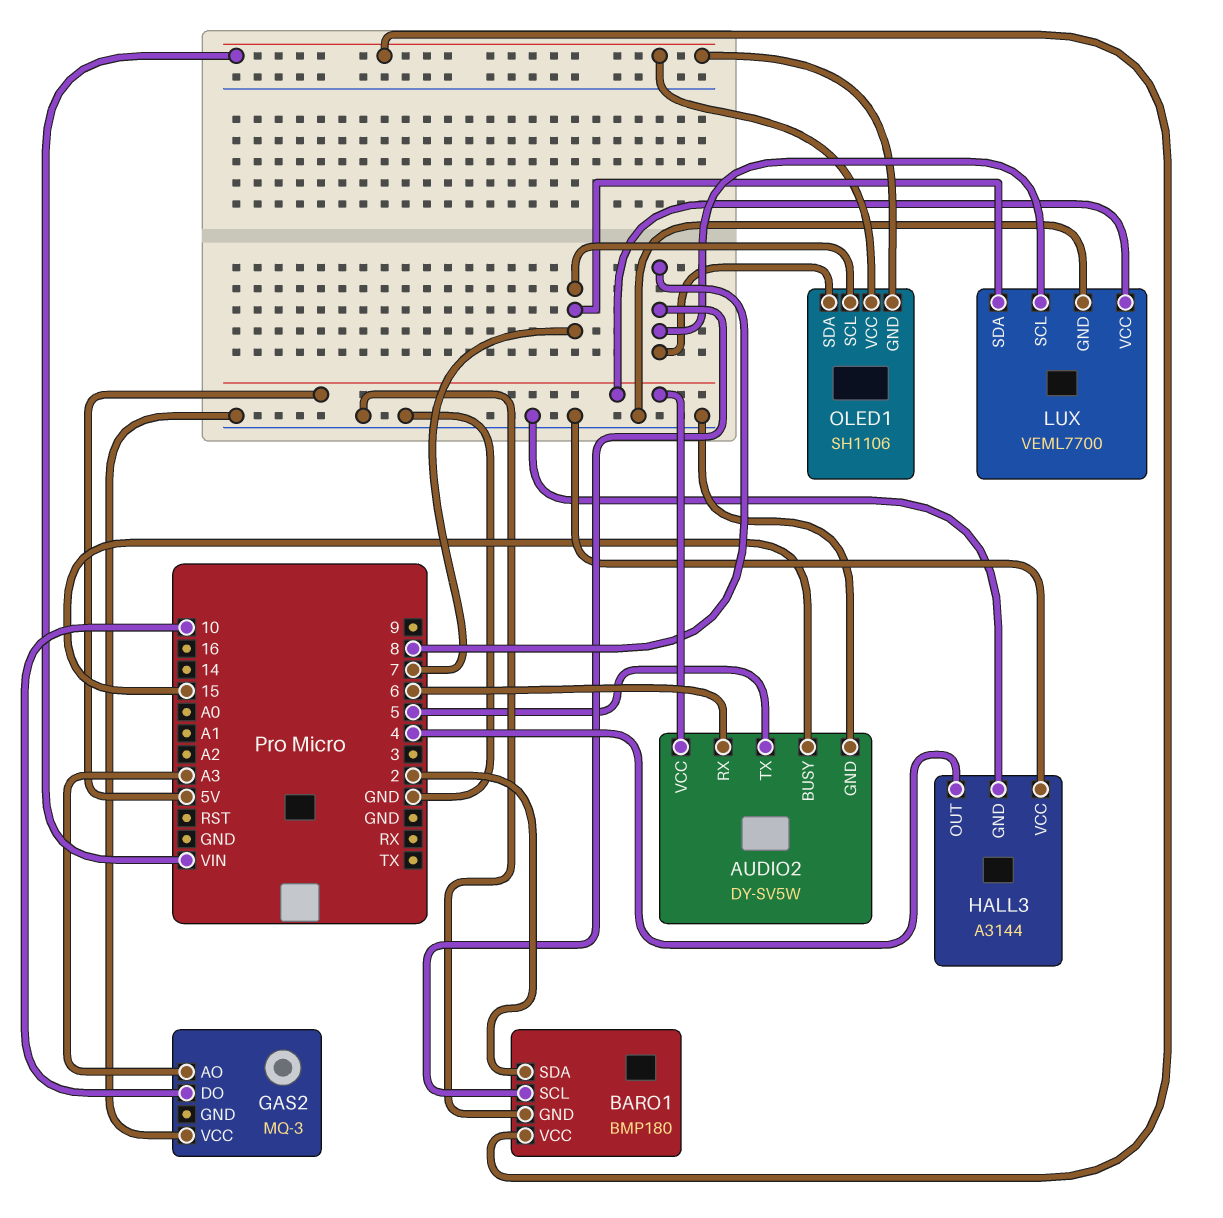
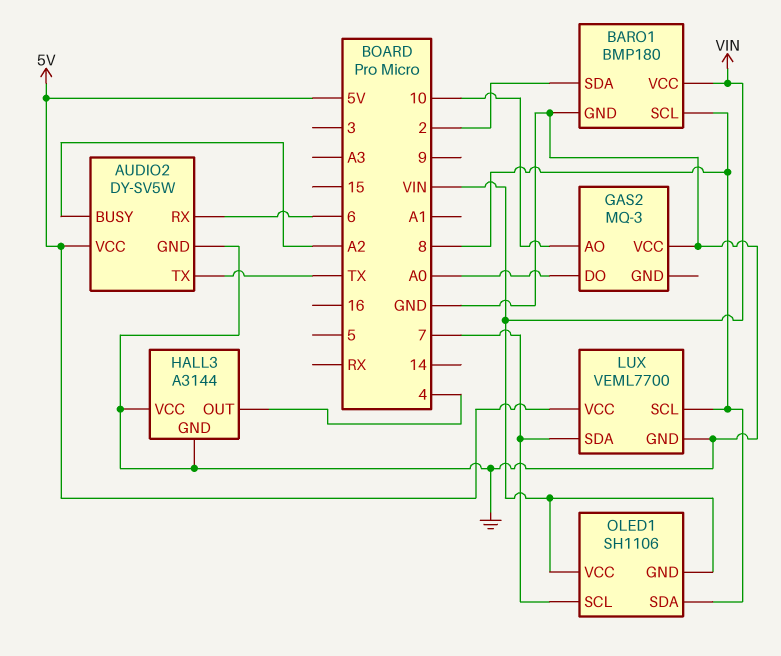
AUDIO2 pin BUSY: 15 -> A2
AUDIO2 pin TX: 5 -> TX
GAS2 pin AO: A3 -> 10
GAS2 pin DO: 10 -> A0

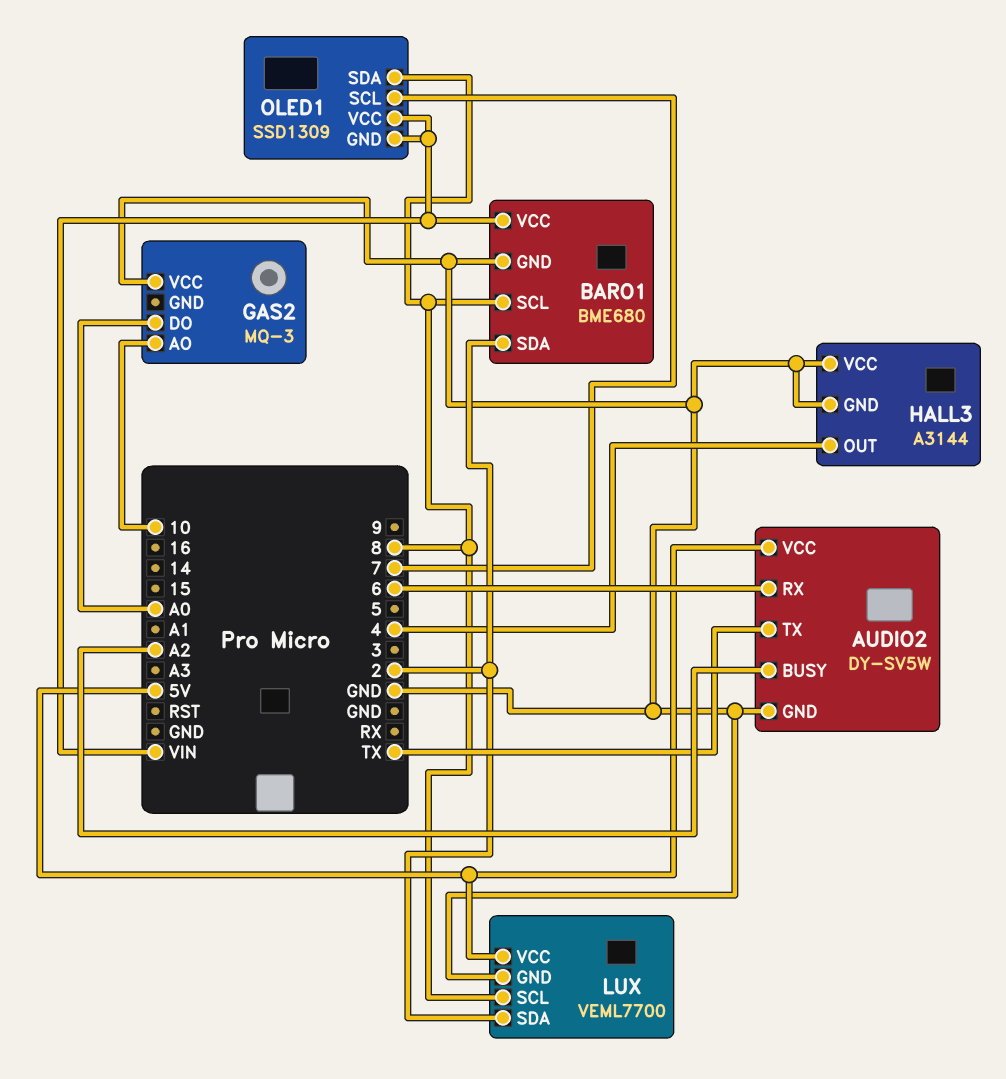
BARO1: BMP180 -> BME680
LUX pin SDA: 7 -> 2
OLED1: SH1106 -> SSD1309

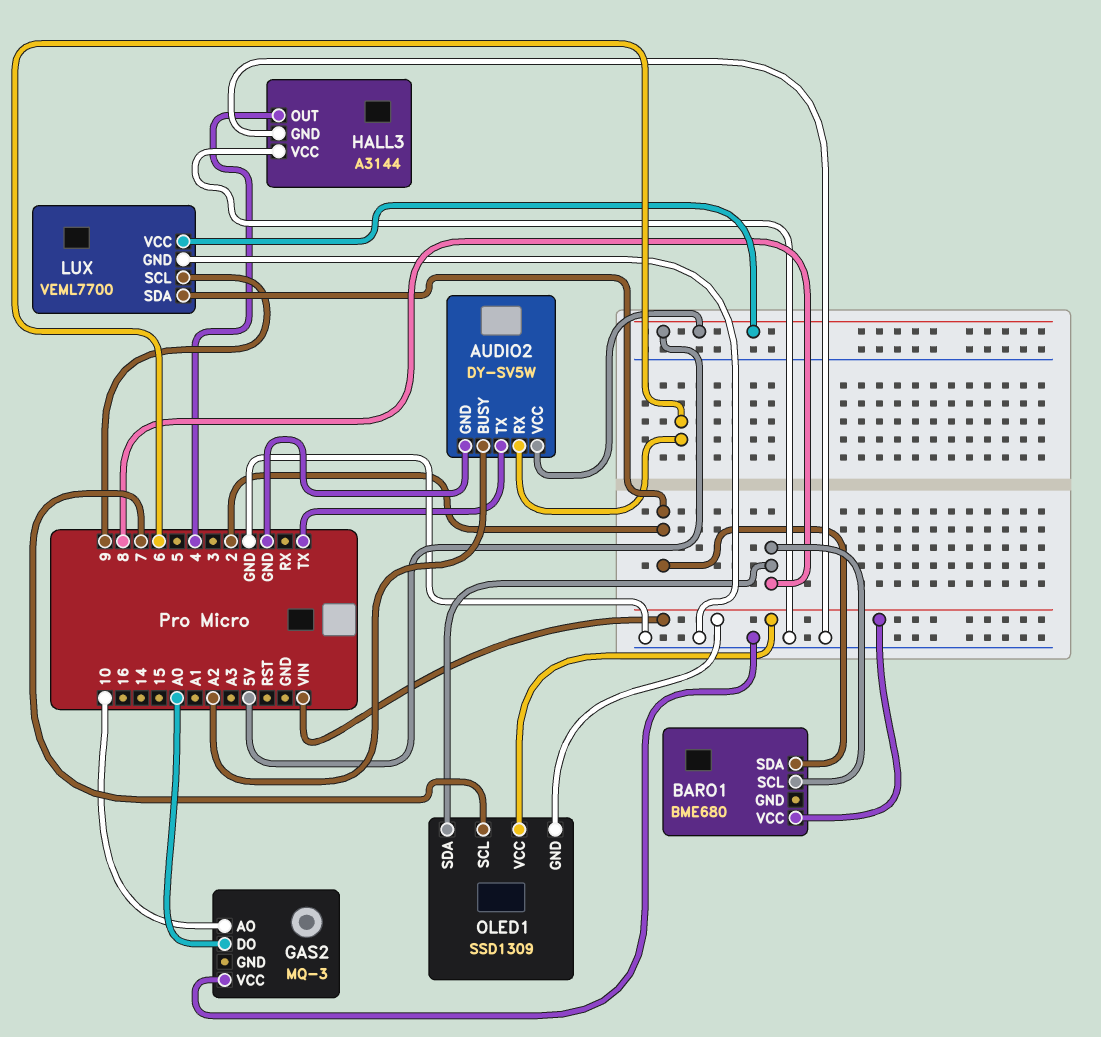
BARO1 pin GND: GND -> none
LUX pin SCL: 8 -> 9

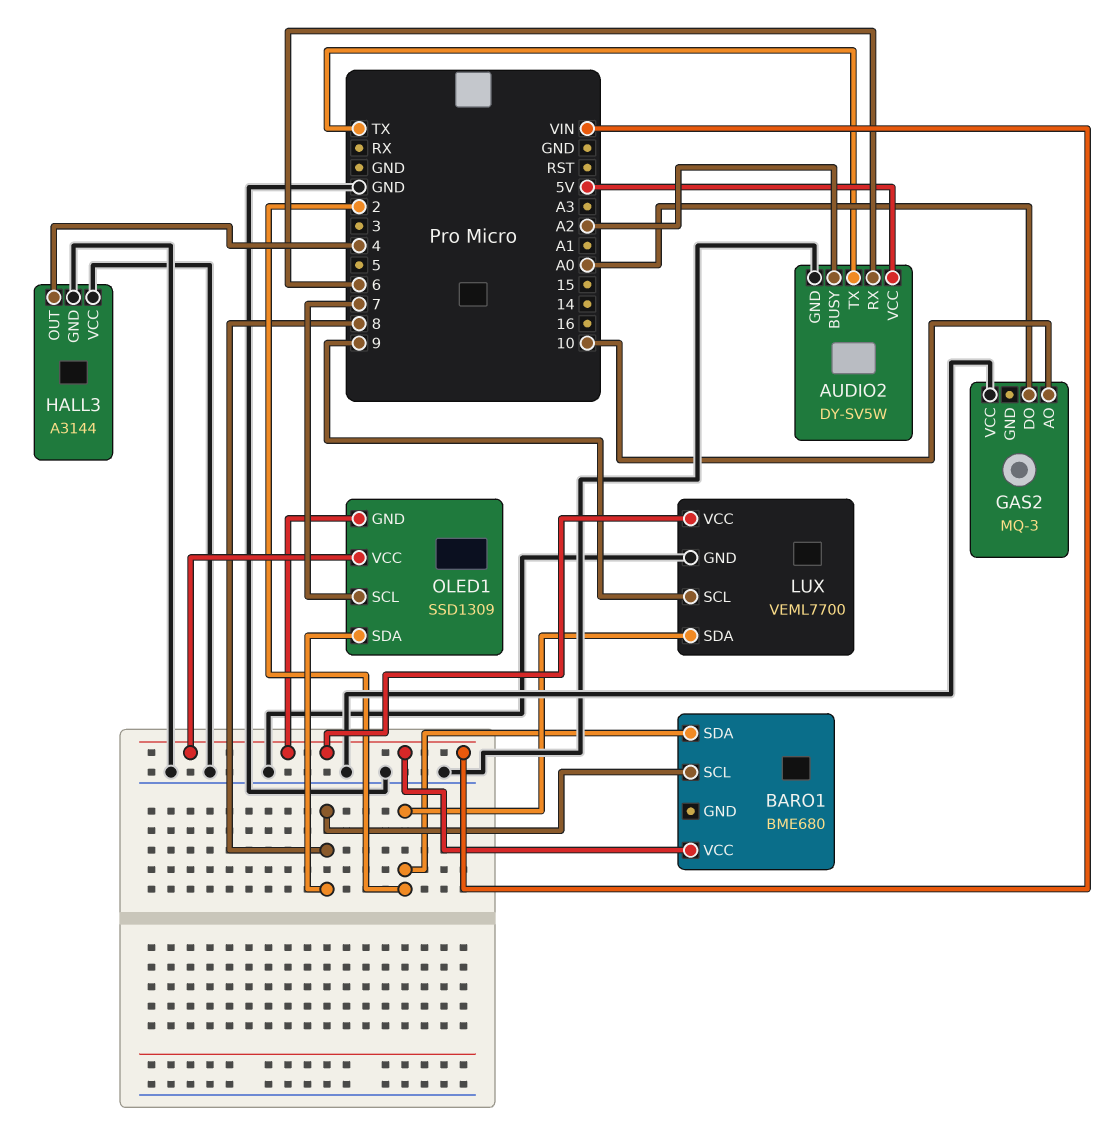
LUX pin VCC: 5V -> VIN

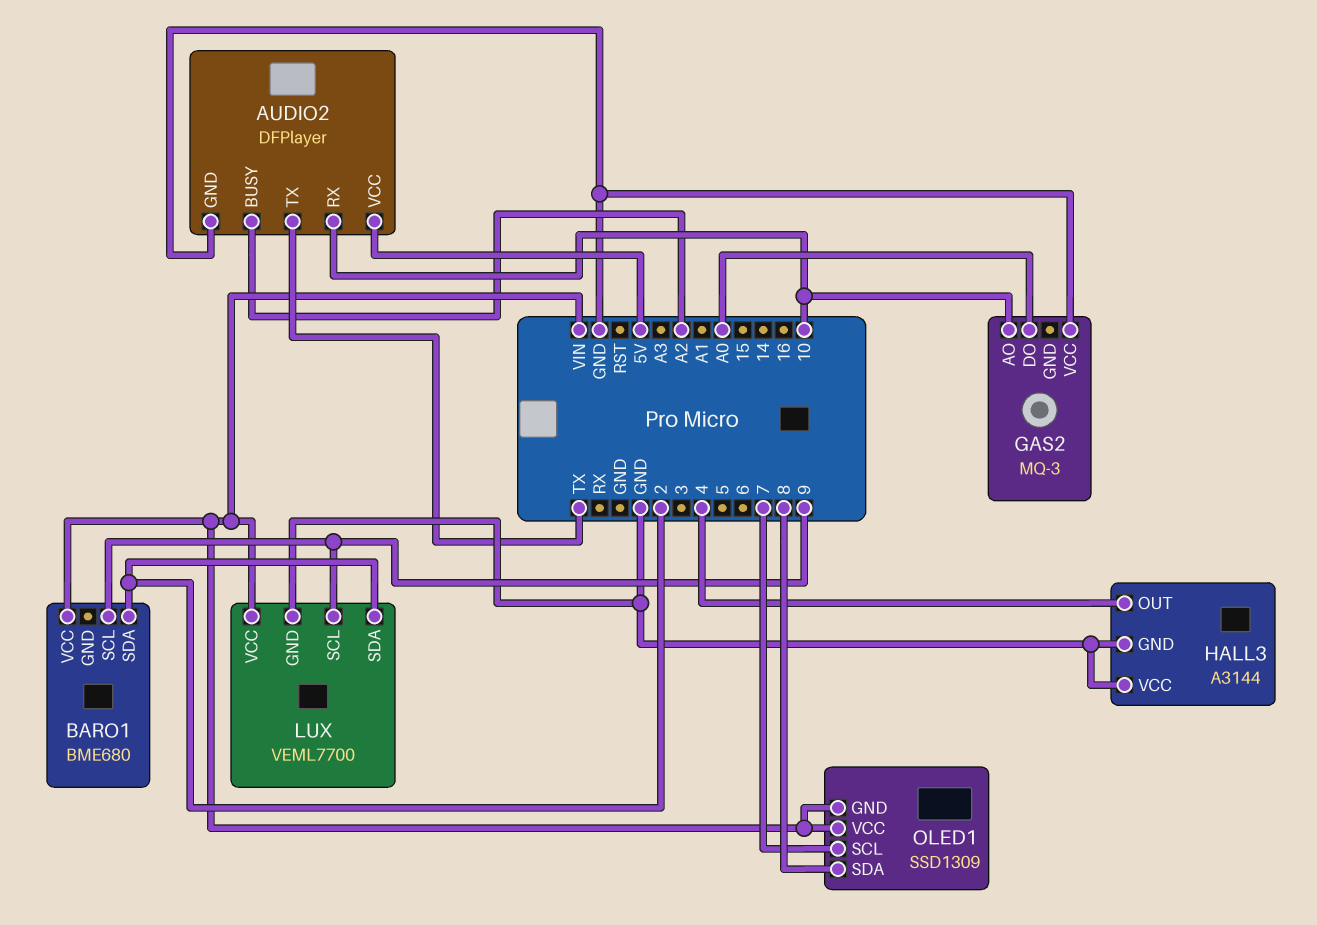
AUDIO2: DY-SV5W -> DFPlayer
AUDIO2 pin RX: 6 -> 10
BARO1 pin SCL: 8 -> 9

